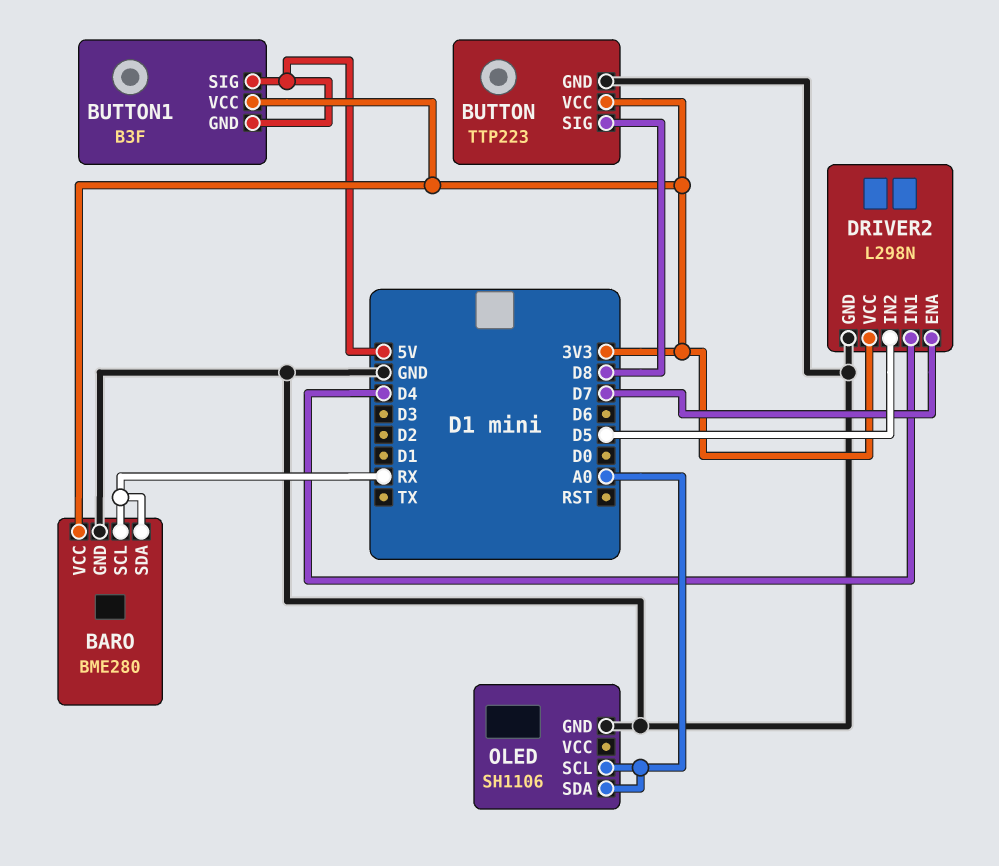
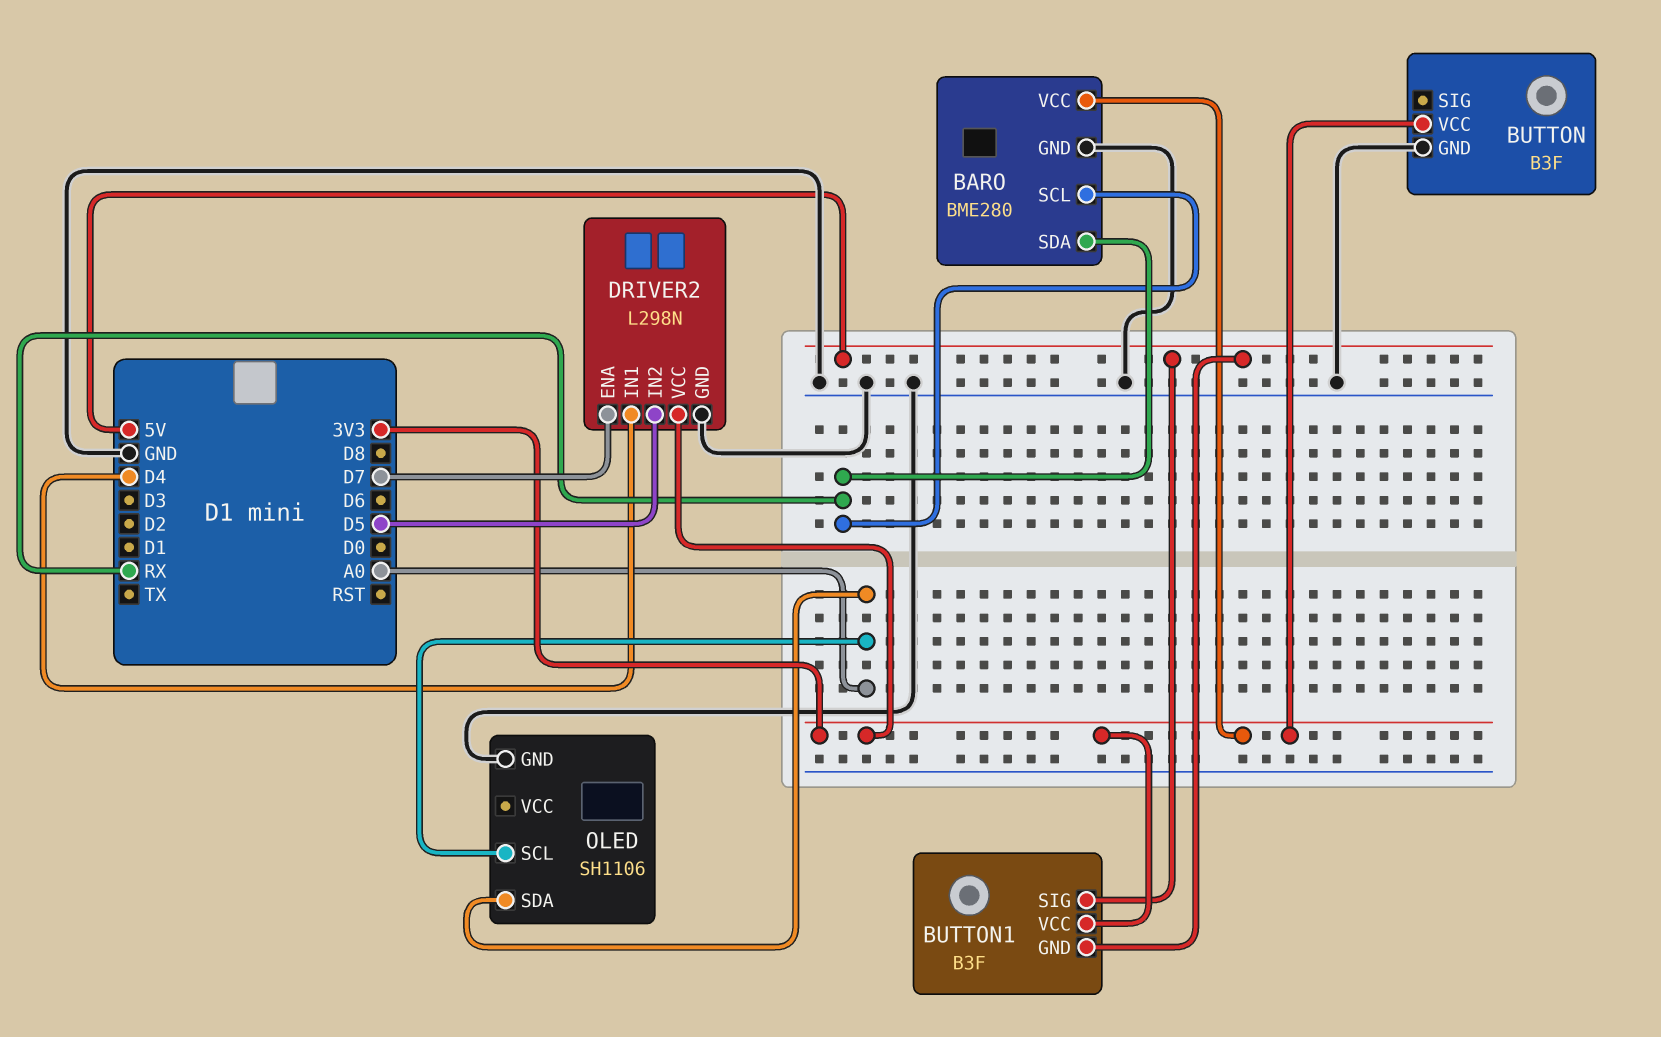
BUTTON: TTP223 -> B3F
BUTTON pin SIG: D8 -> none

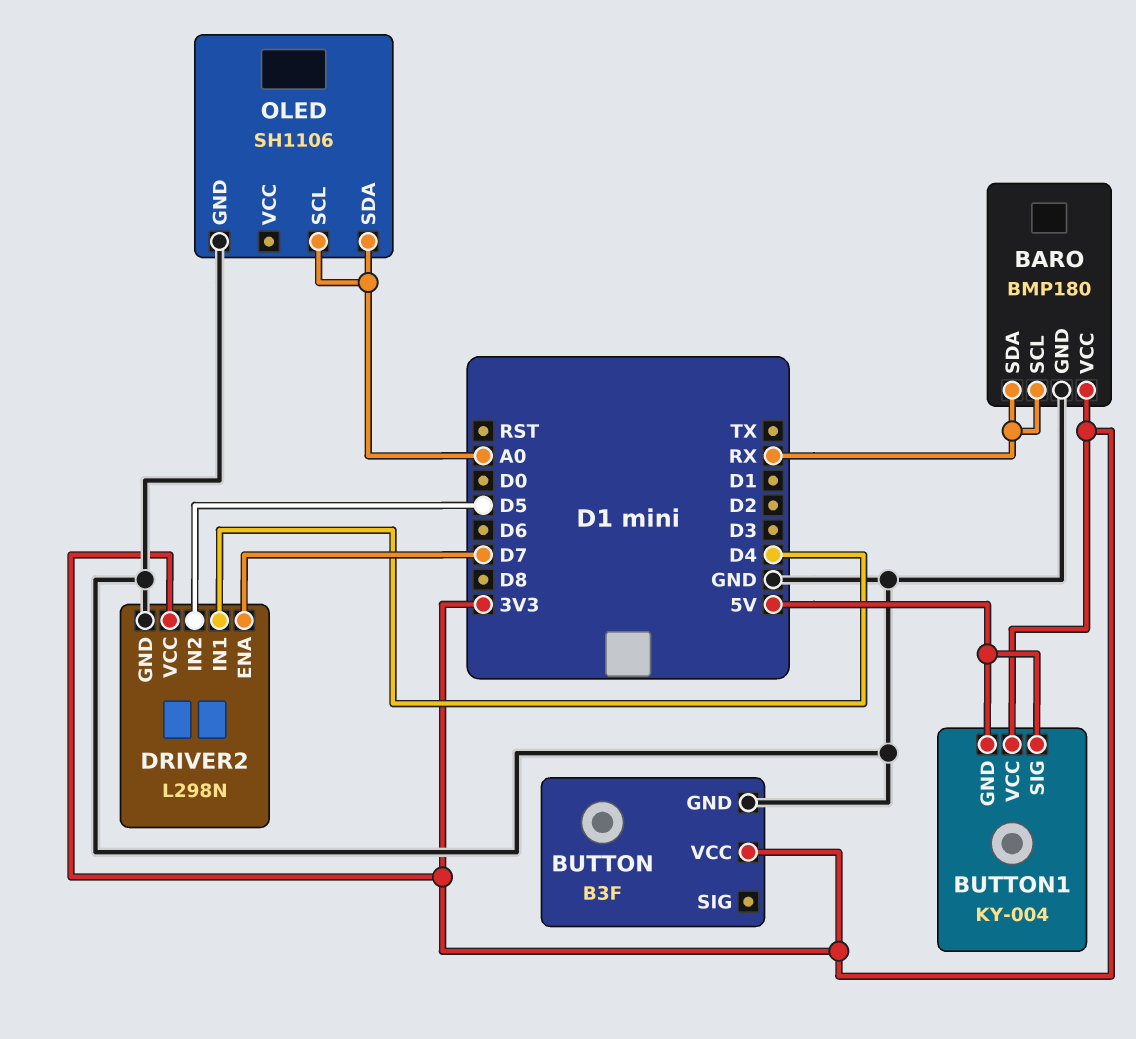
BARO: BME280 -> BMP180
BUTTON1: B3F -> KY-004

